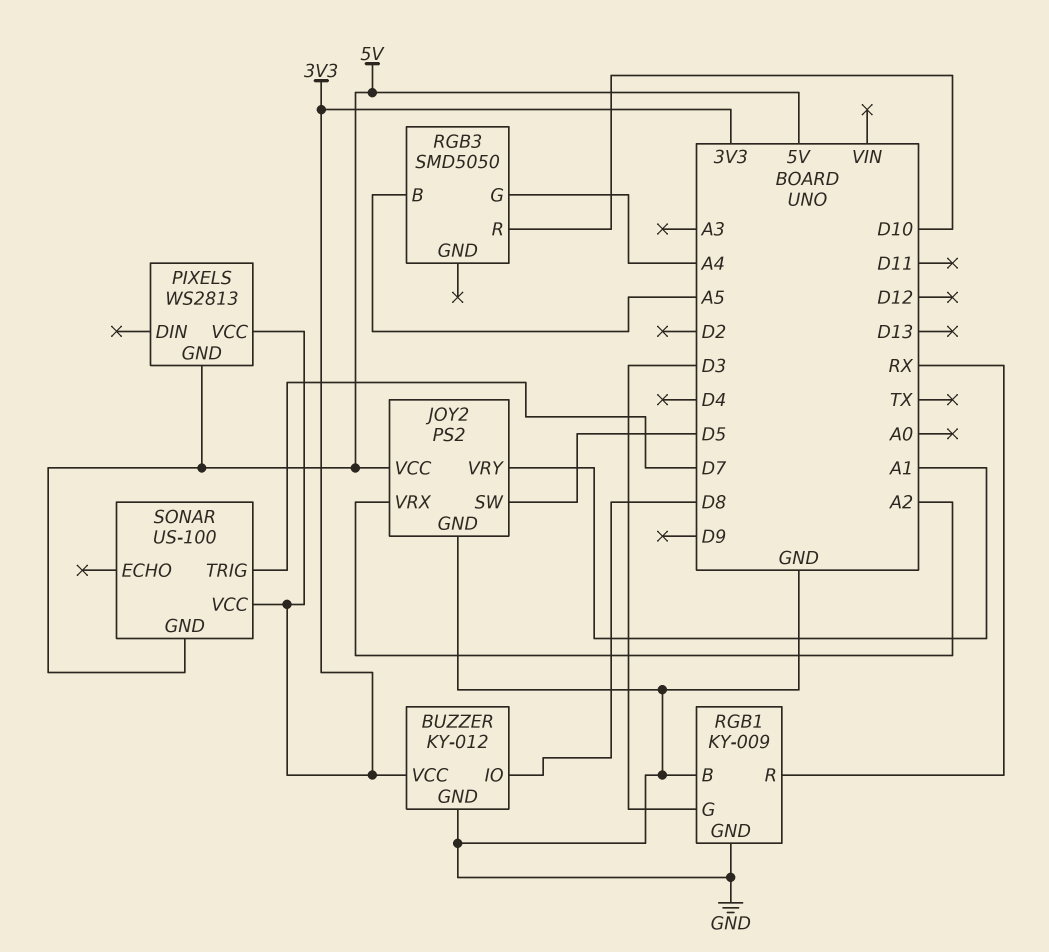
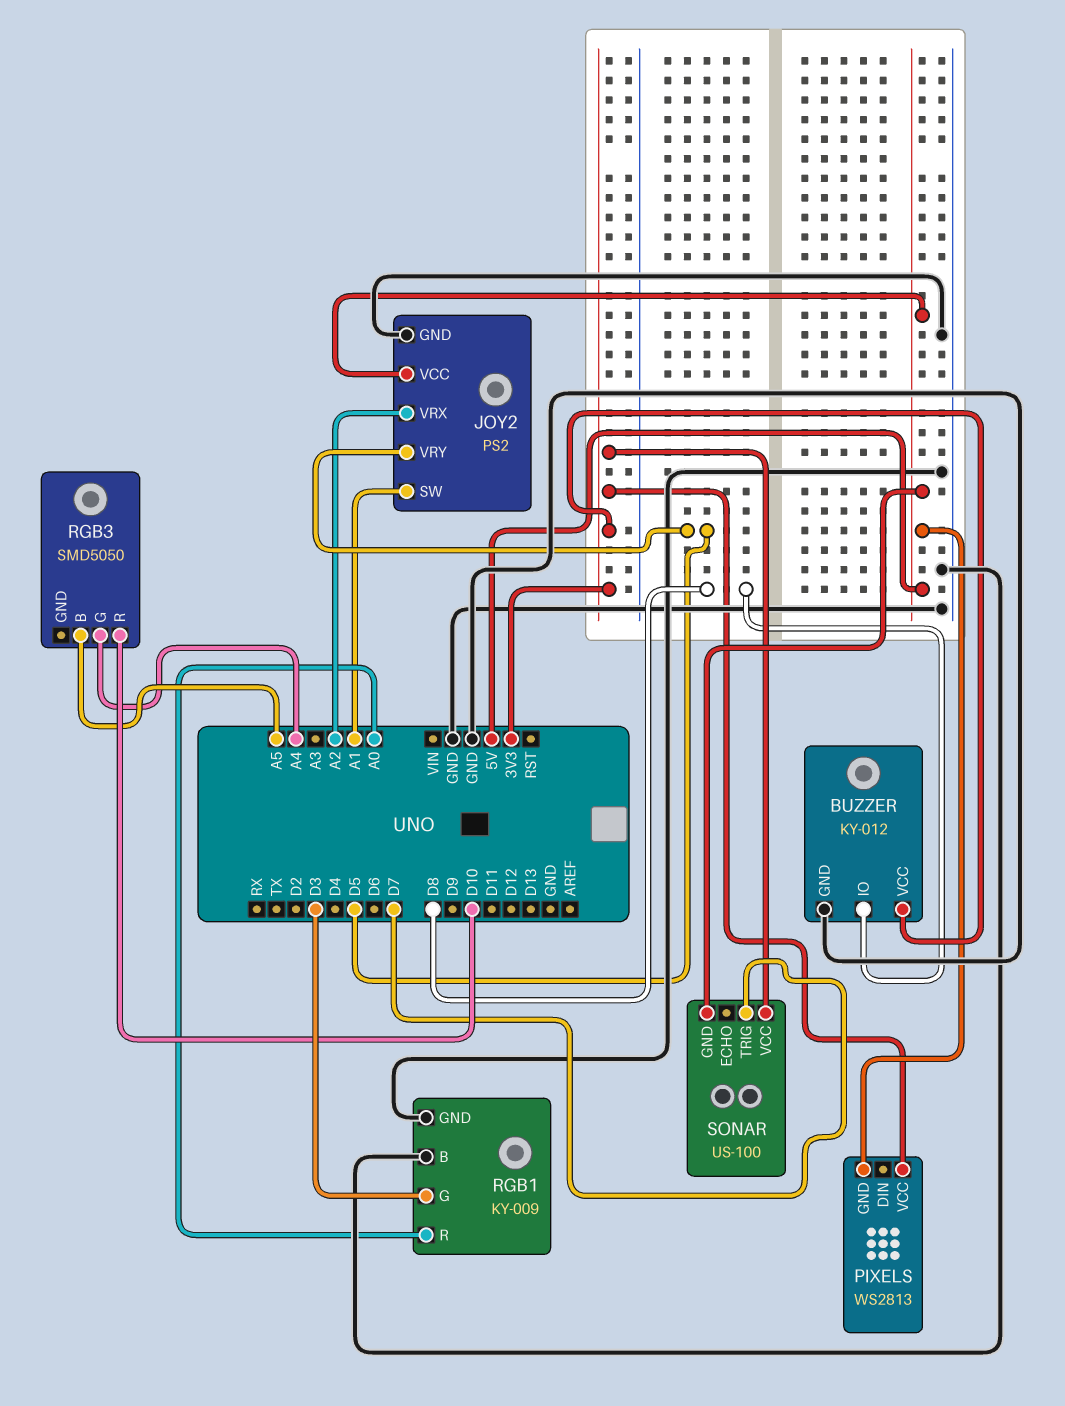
JOY2 pin SW: D5 -> A1
JOY2 pin VRY: A1 -> D5
RGB1 pin R: RX -> A0

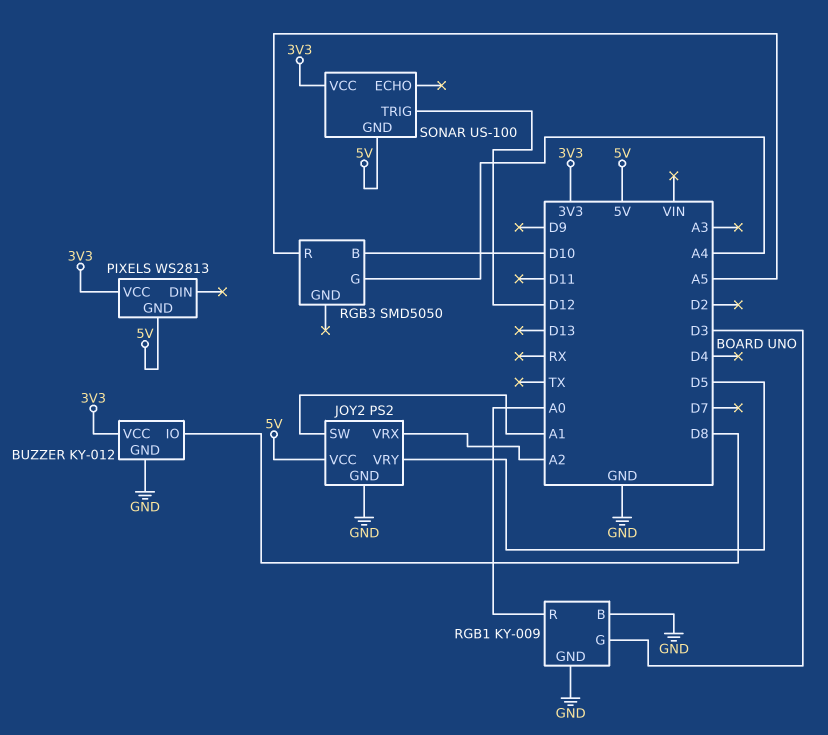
RGB3 pin B: A5 -> D10
RGB3 pin R: D10 -> A5
SONAR pin TRIG: D7 -> D12

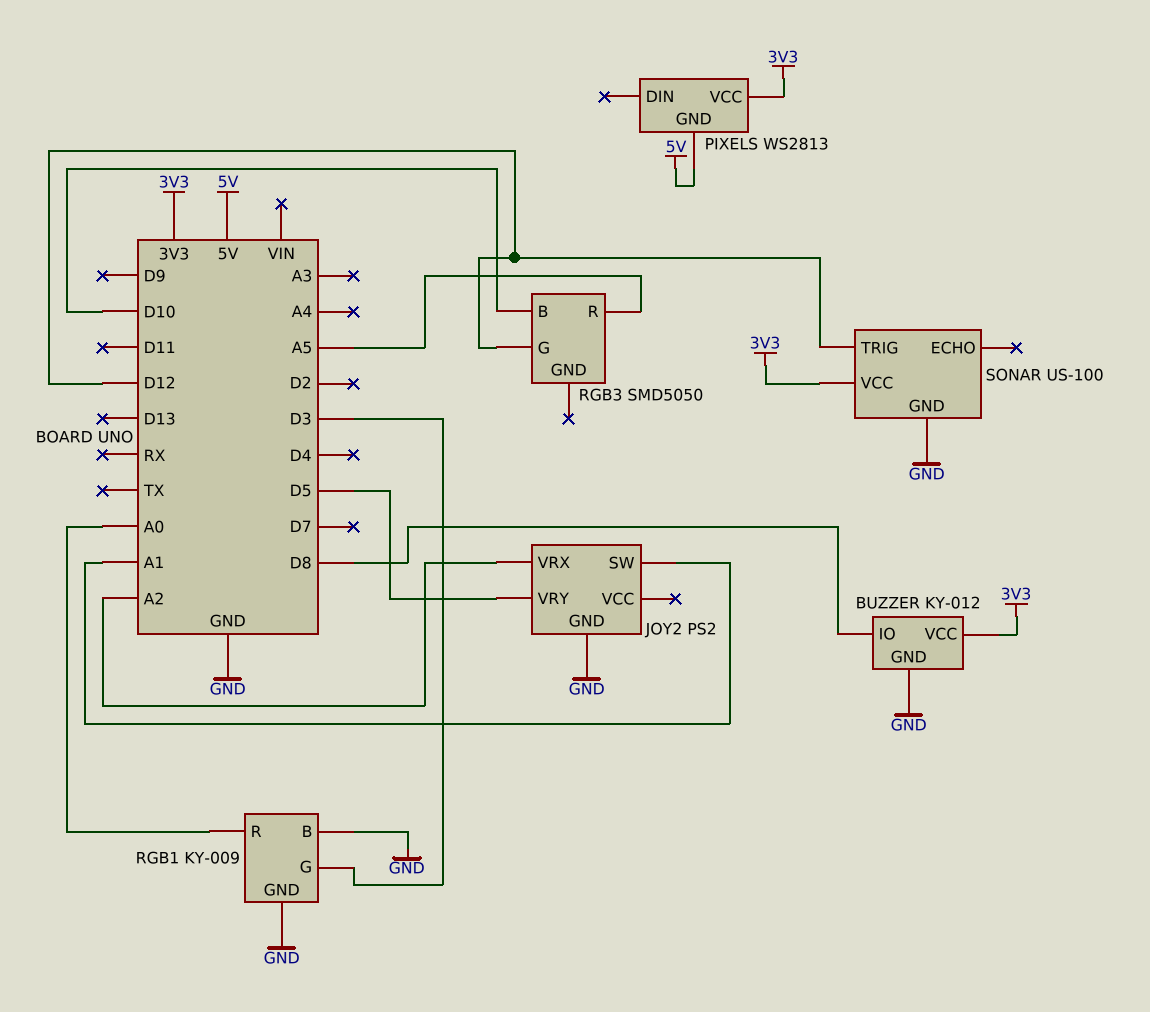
JOY2 pin VCC: 5V -> none
RGB3 pin G: A4 -> D12
SONAR pin GND: 5V -> GND

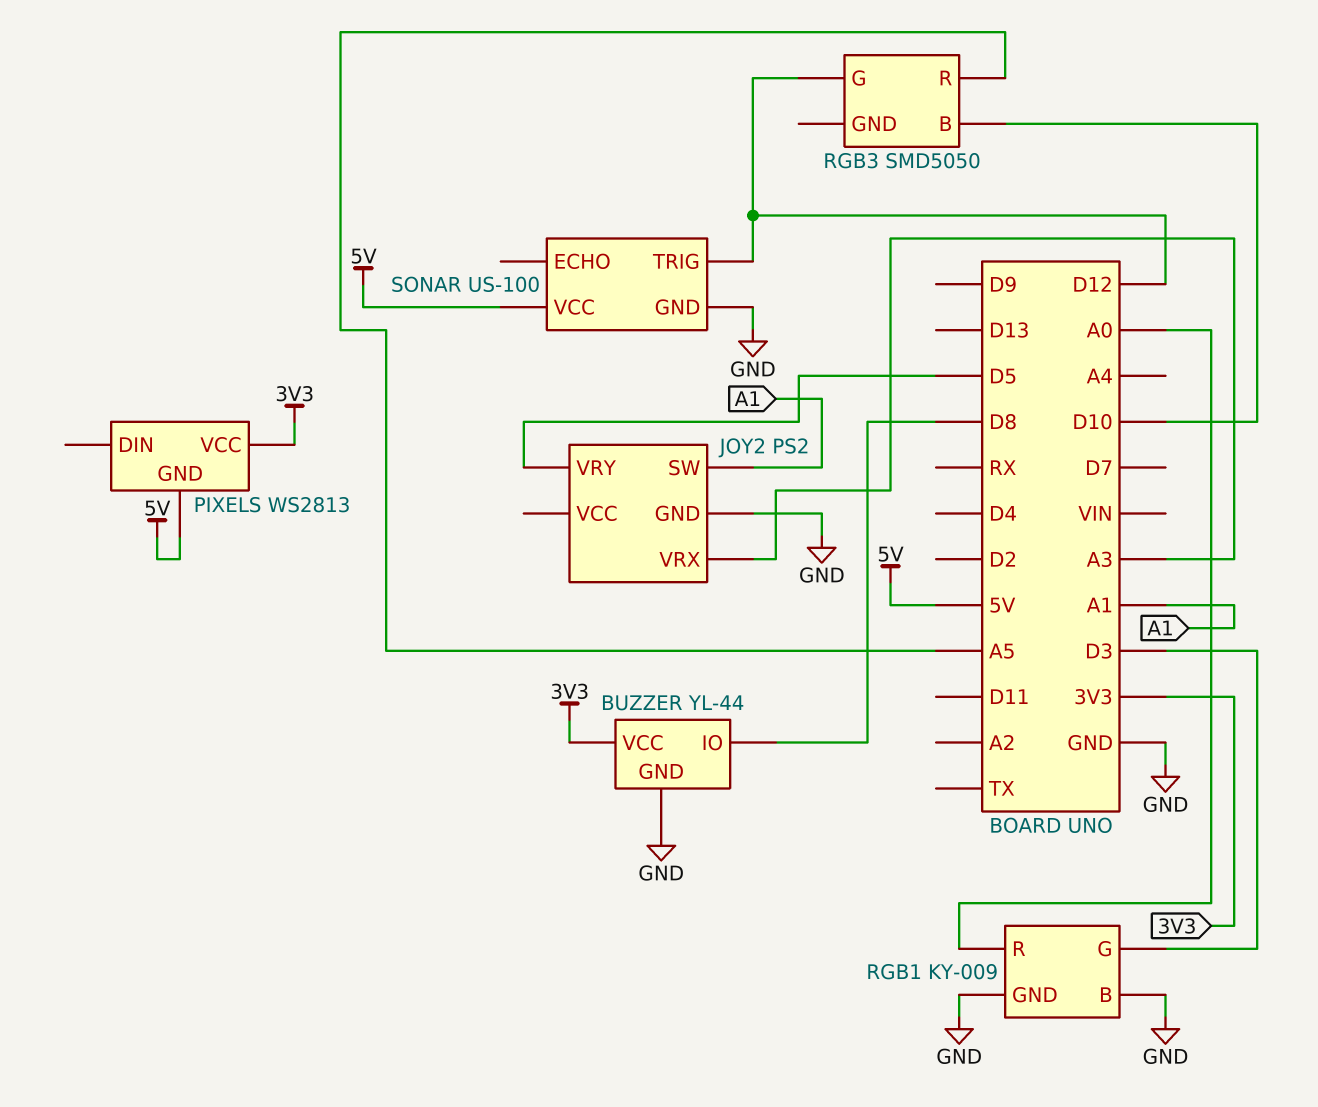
BUZZER: KY-012 -> YL-44
JOY2 pin VRX: A2 -> A3
SONAR pin VCC: 3V3 -> 5V

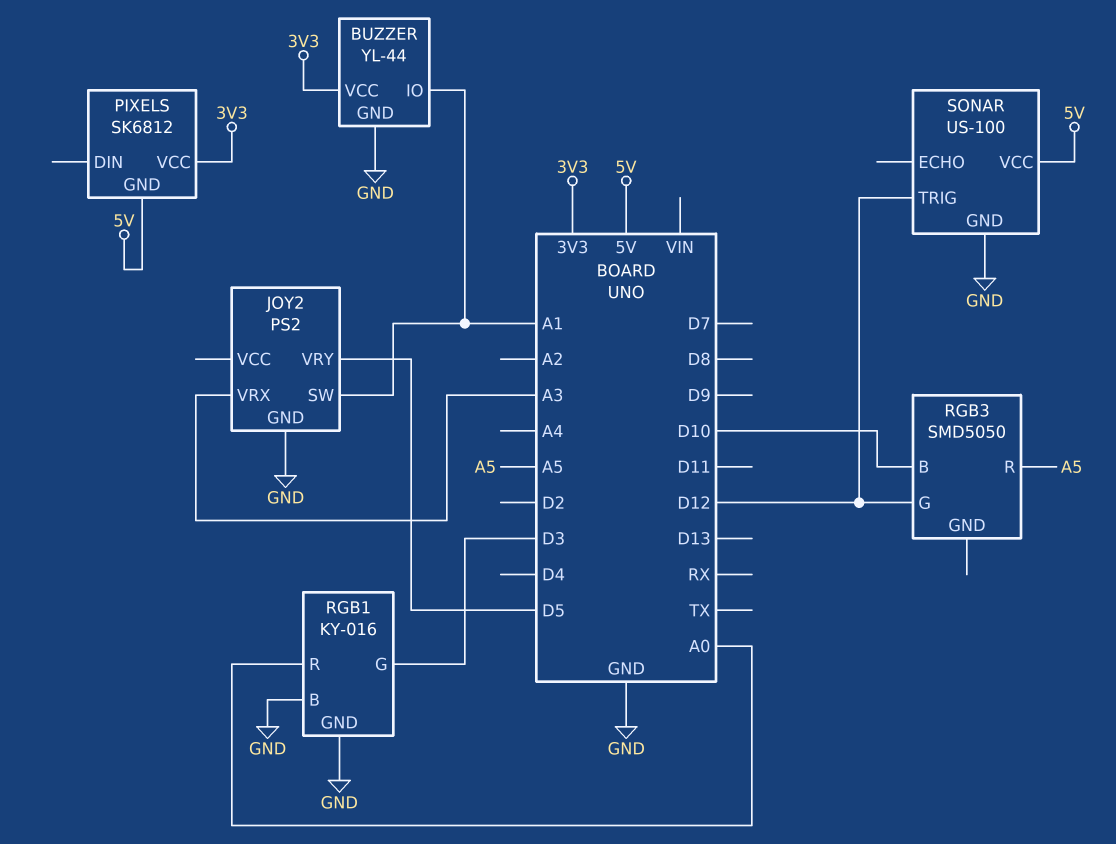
BUZZER pin IO: D8 -> A1
PIXELS: WS2813 -> SK6812
RGB1: KY-009 -> KY-016

